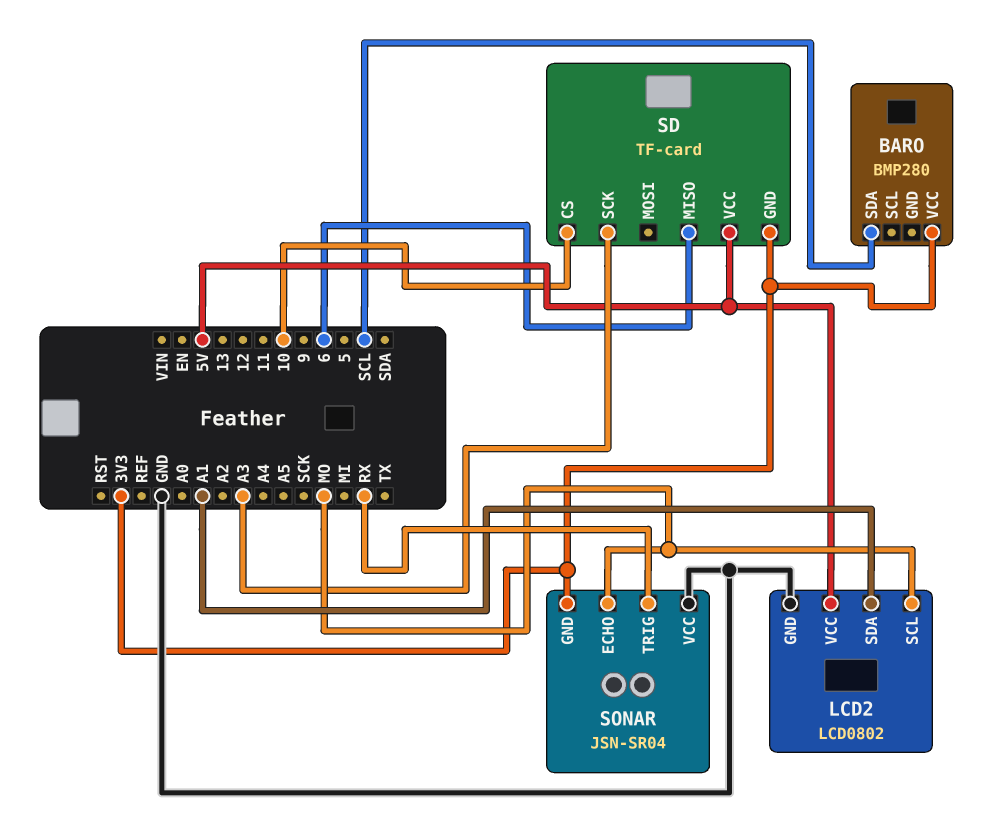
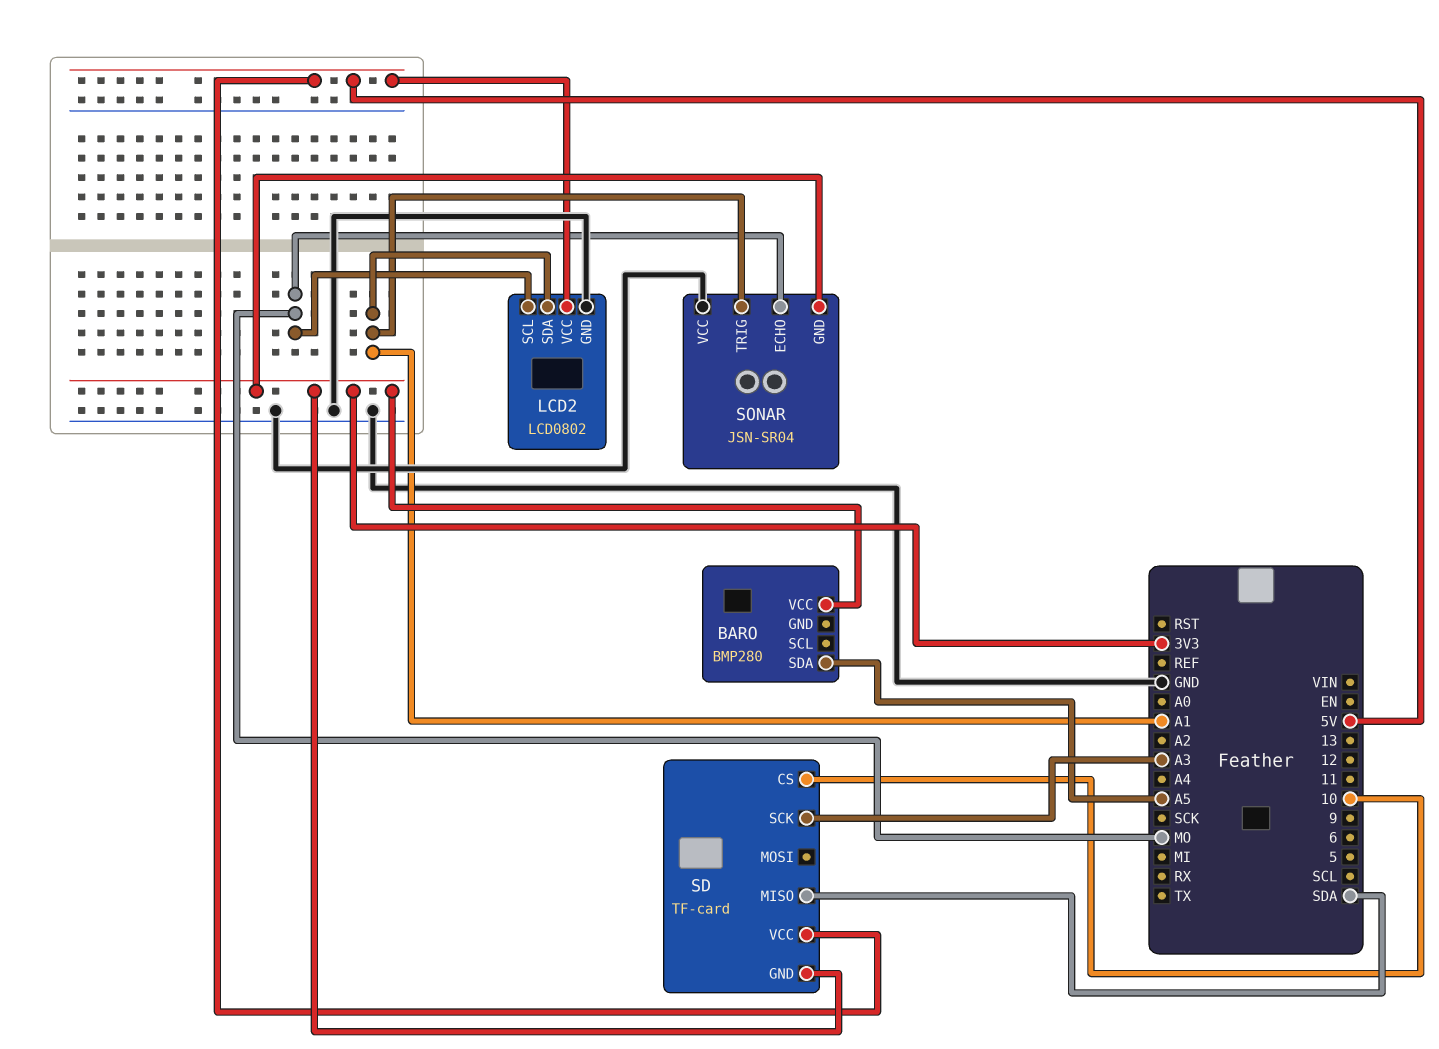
BARO pin SDA: SCL -> A5
SD pin MISO: 6 -> SDA
SONAR pin TRIG: RX -> A1

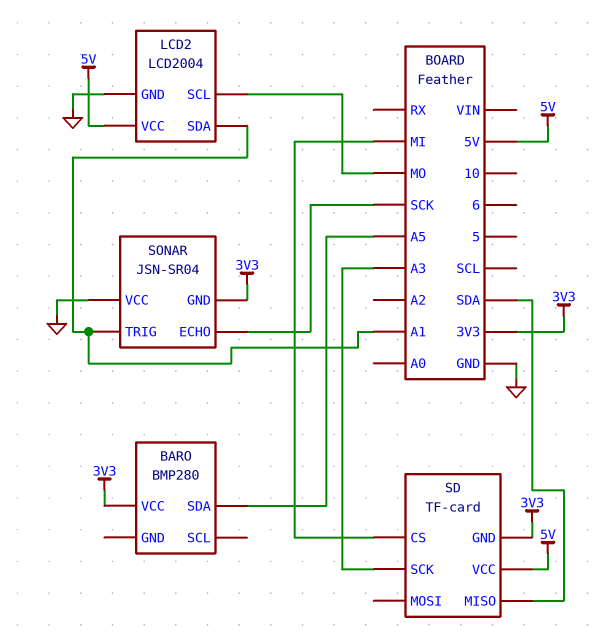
LCD2: LCD0802 -> LCD2004
SD pin CS: 10 -> MI
SONAR pin ECHO: MO -> SCK

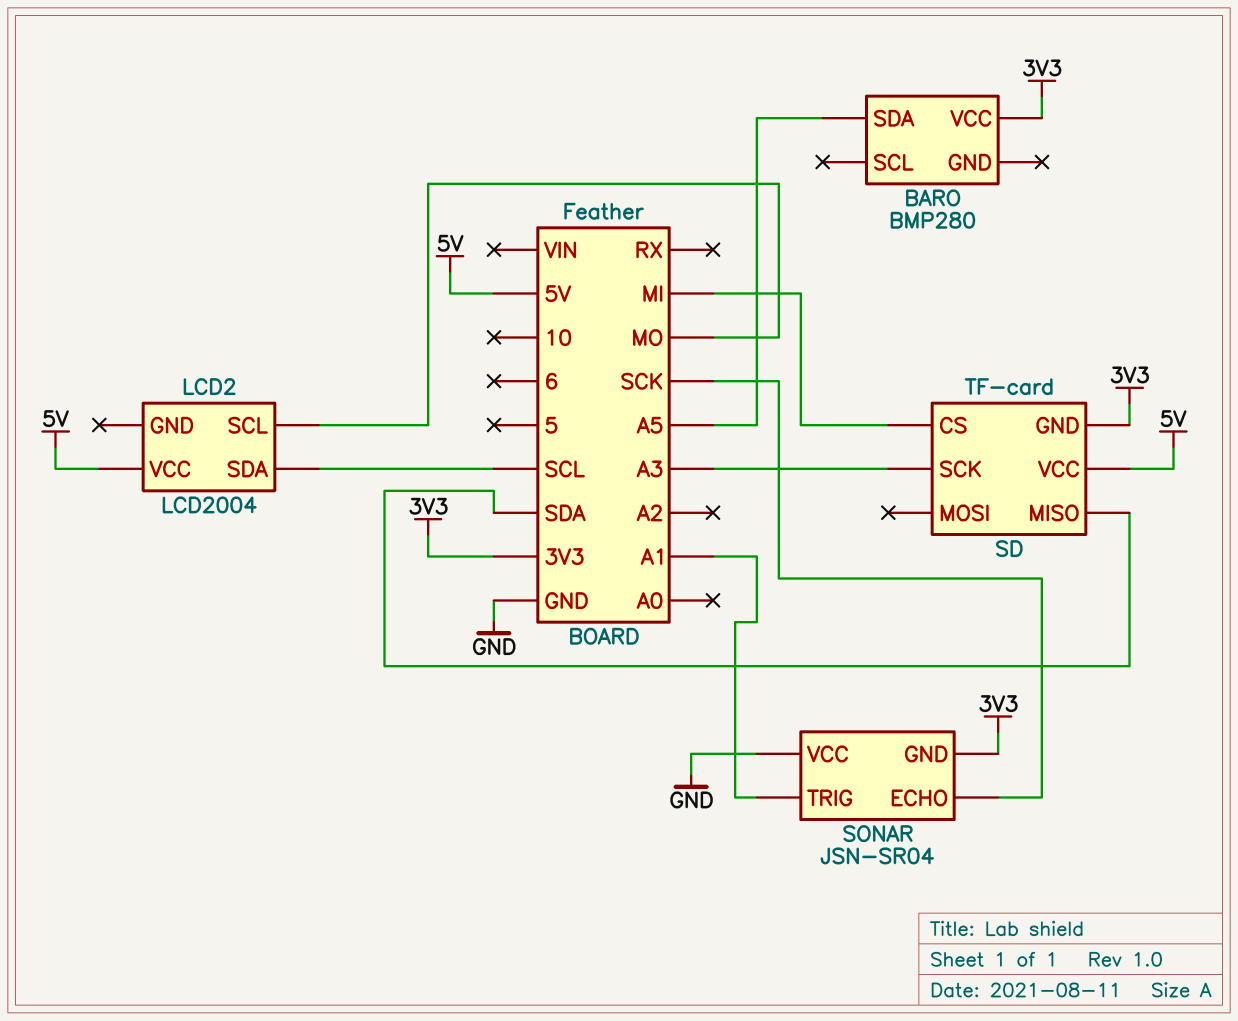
LCD2 pin GND: GND -> none
LCD2 pin SDA: A1 -> SCL

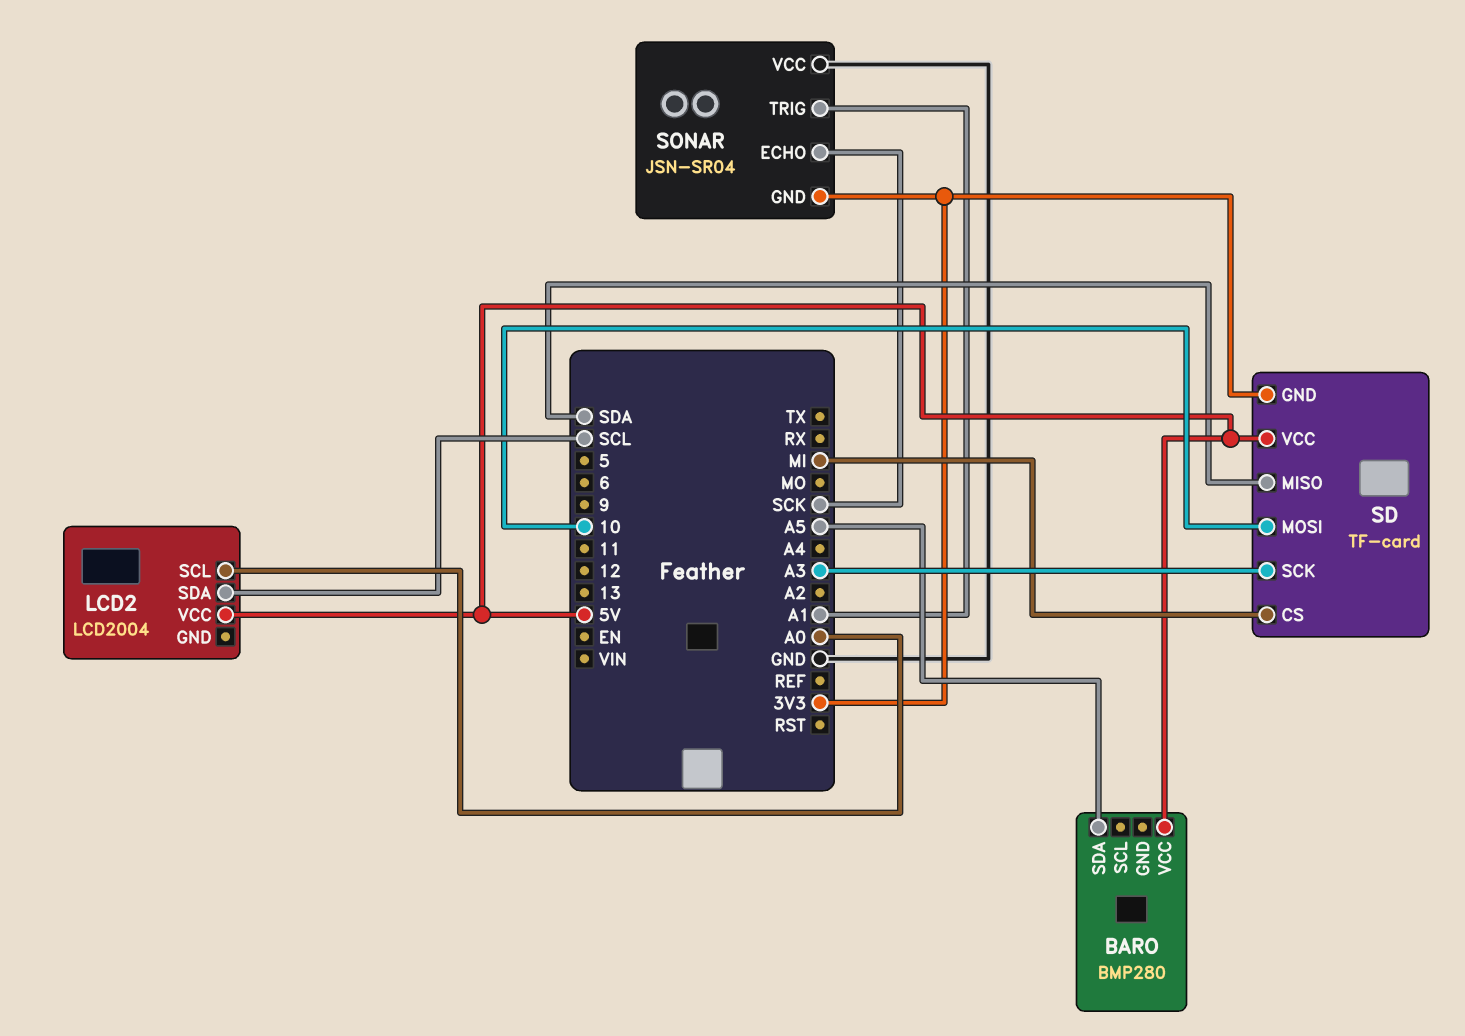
BARO pin VCC: 3V3 -> 5V
LCD2 pin SCL: MO -> A0
SD pin MOSI: none -> 10

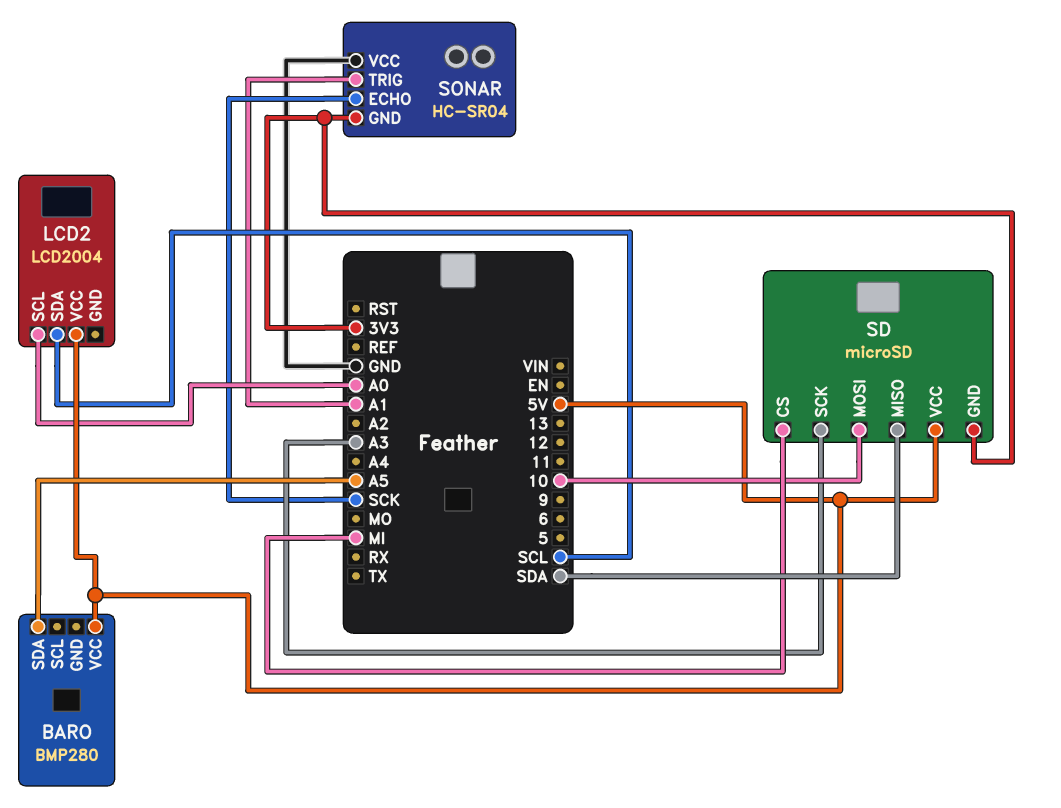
SD: TF-card -> microSD
SONAR: JSN-SR04 -> HC-SR04

